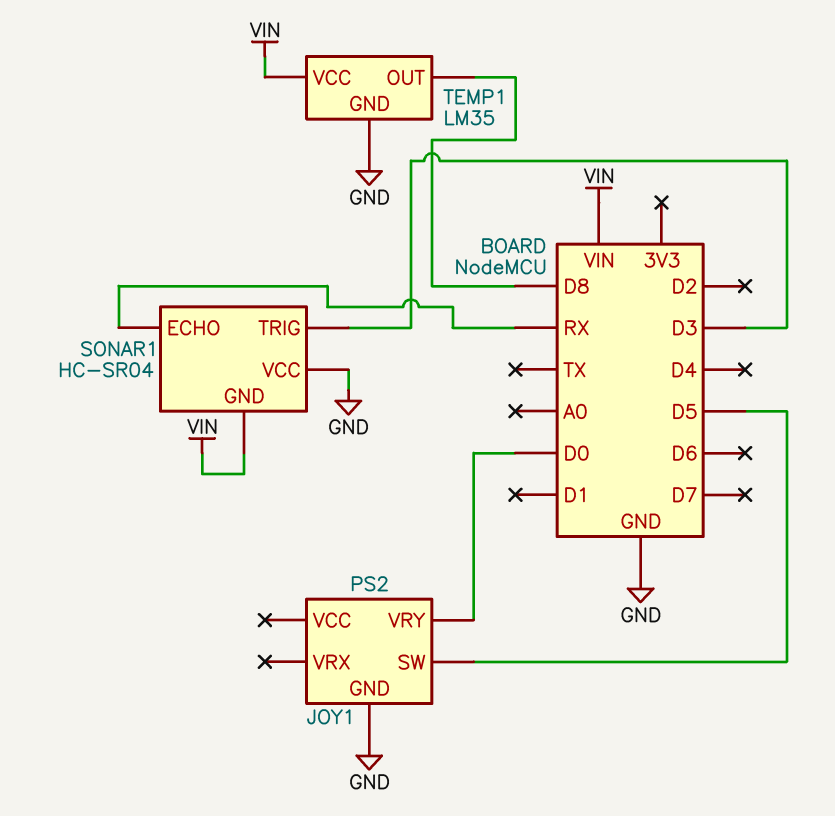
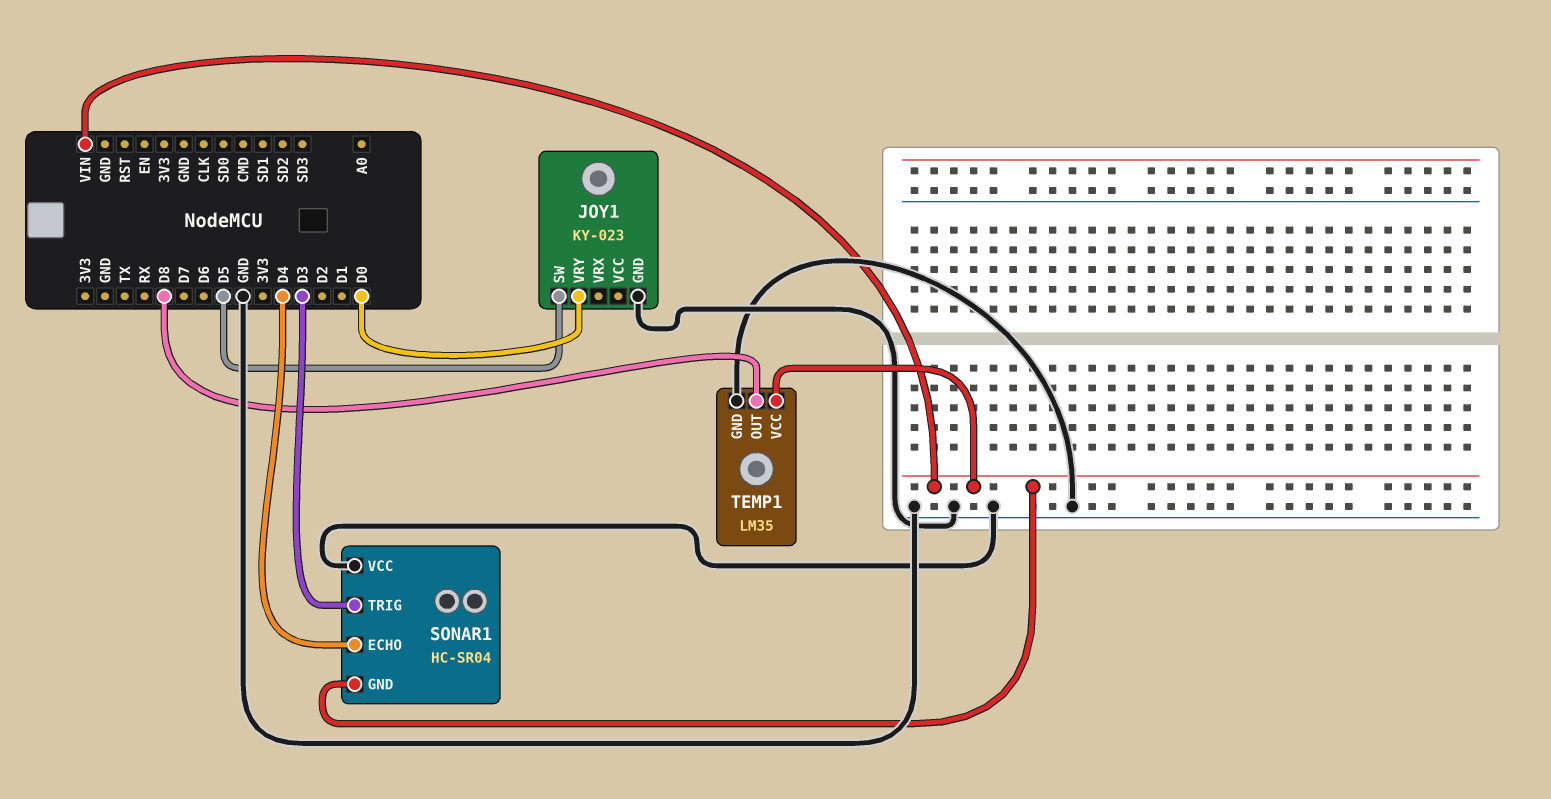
JOY1: PS2 -> KY-023
SONAR1 pin ECHO: RX -> D4

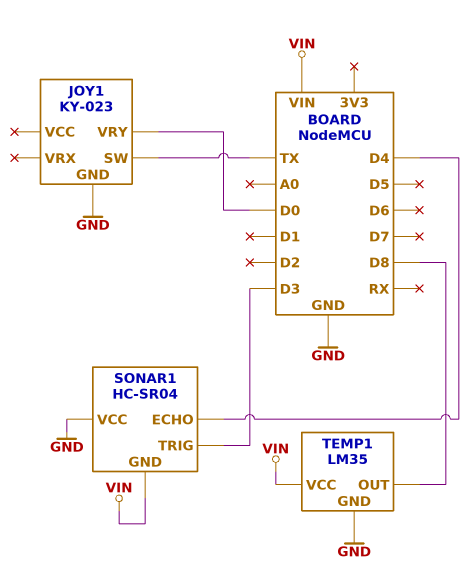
JOY1 pin SW: D5 -> TX

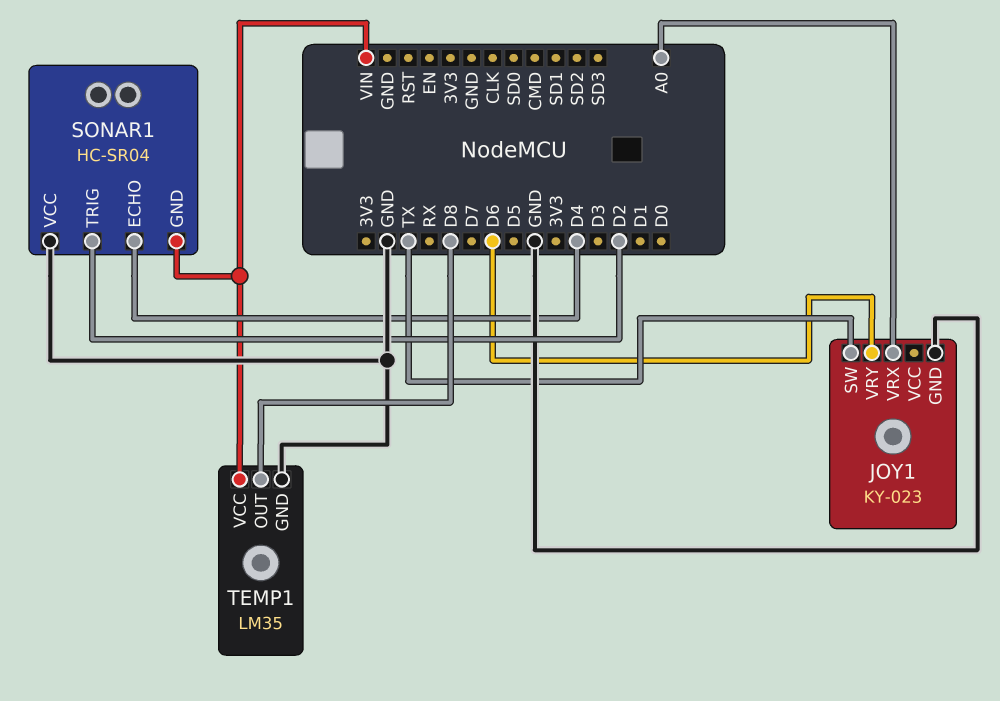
JOY1 pin VRX: none -> A0
JOY1 pin VRY: D0 -> D6
SONAR1 pin TRIG: D3 -> D2

